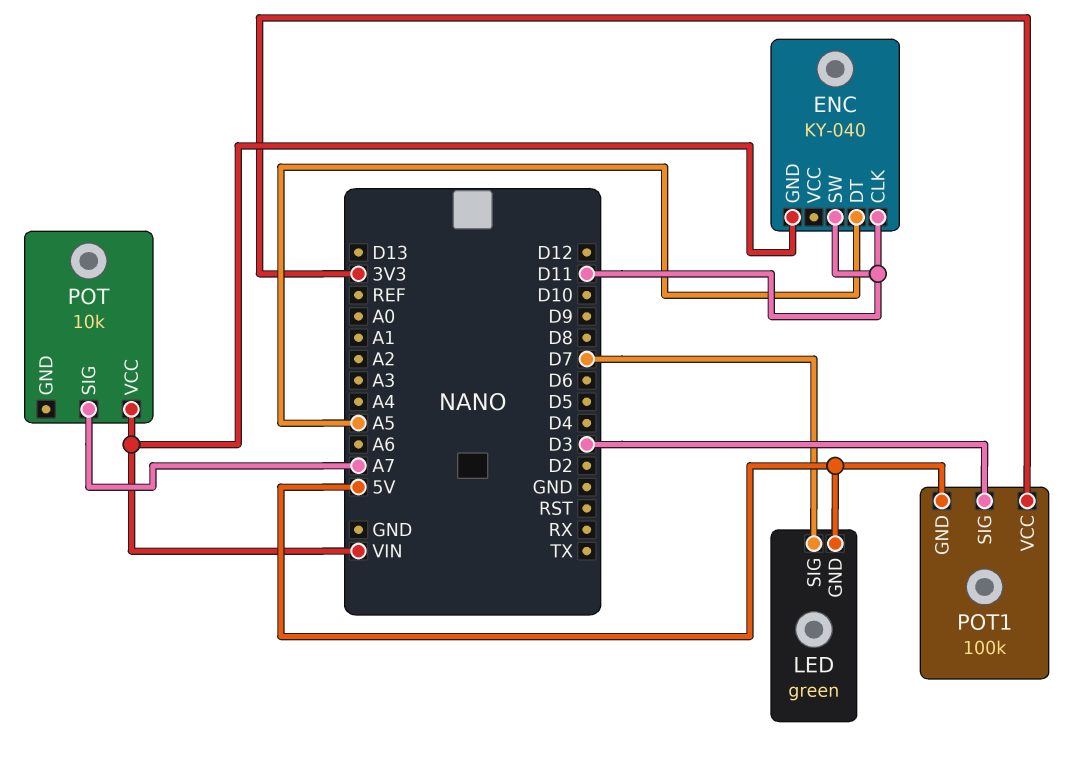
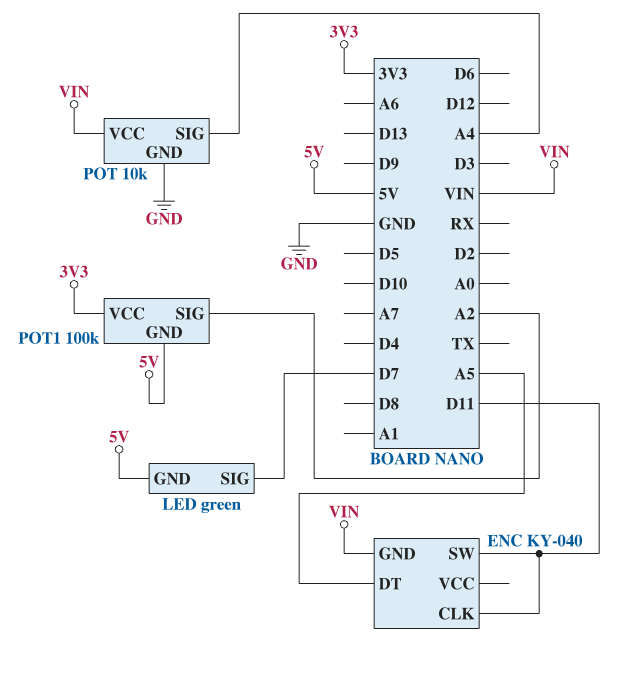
POT pin GND: none -> GND
POT pin SIG: A7 -> A4
POT1 pin SIG: D3 -> A2

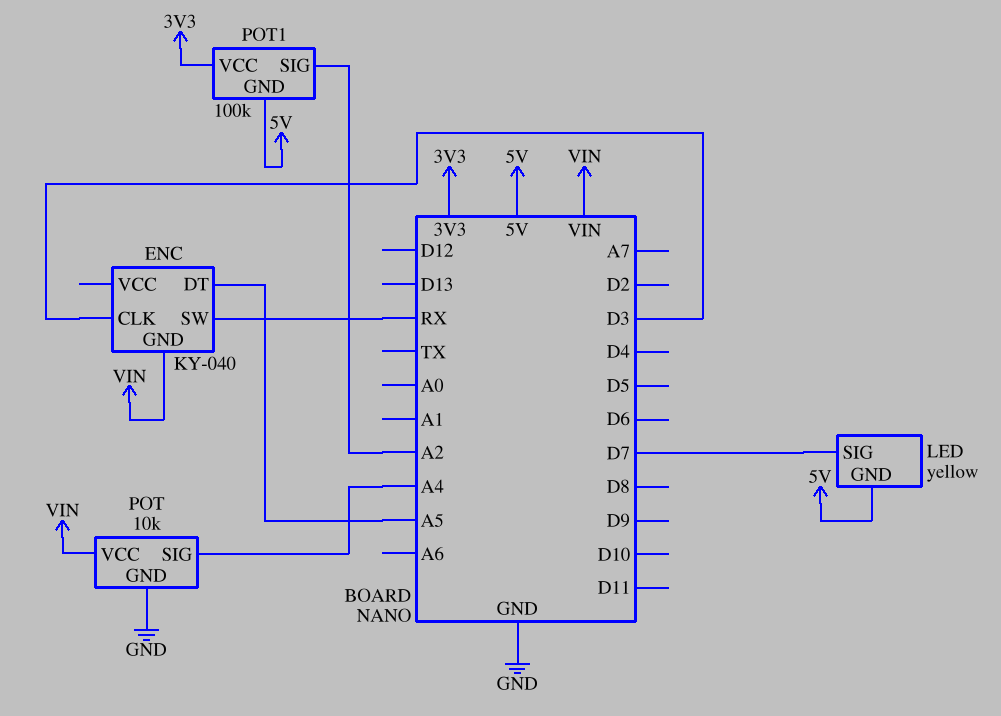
ENC pin CLK: D11 -> D3
ENC pin SW: D11 -> RX
LED: green -> yellow

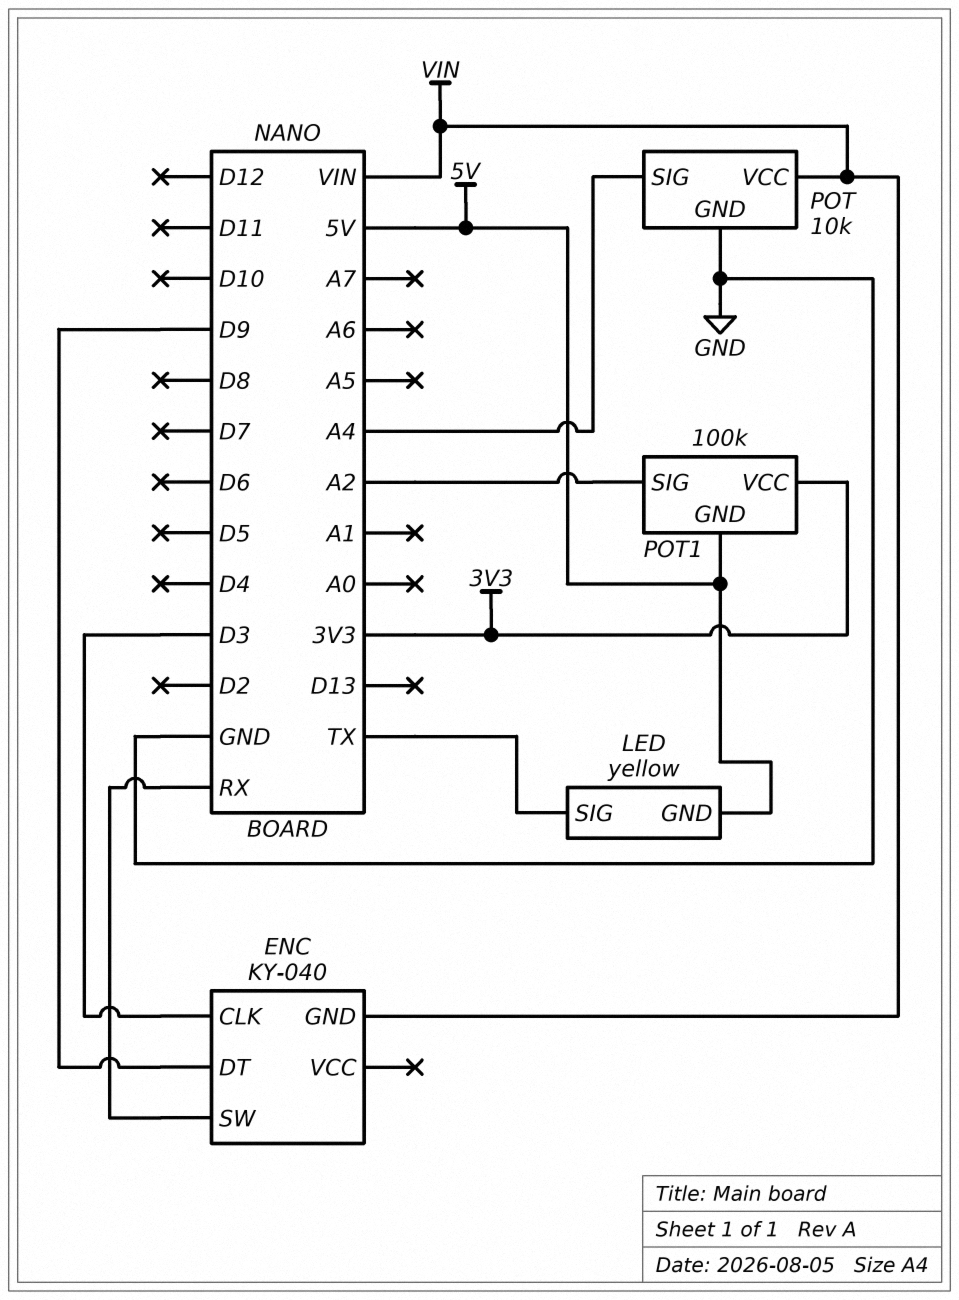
ENC pin DT: A5 -> D9
LED pin SIG: D7 -> TX

